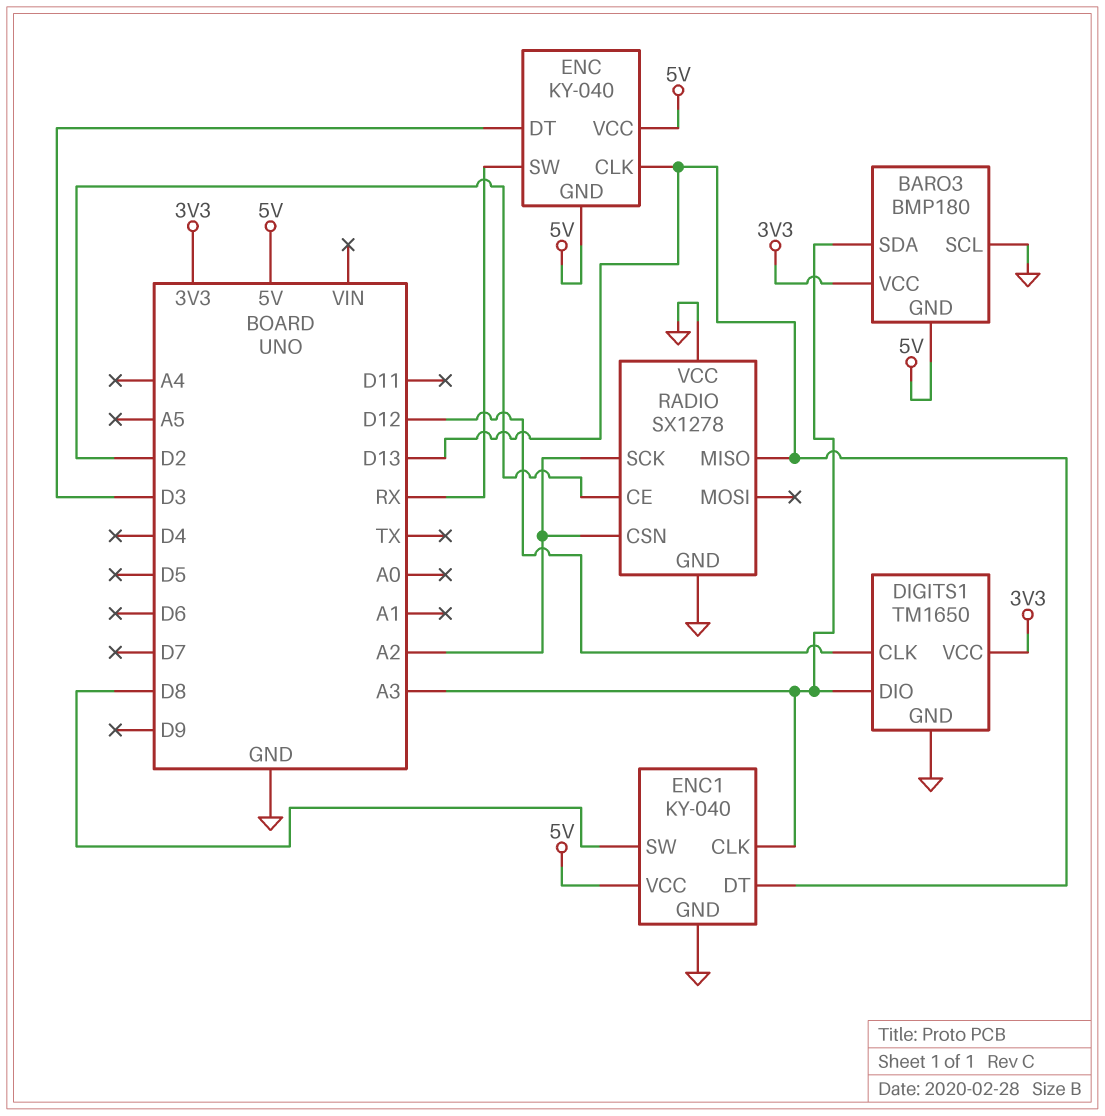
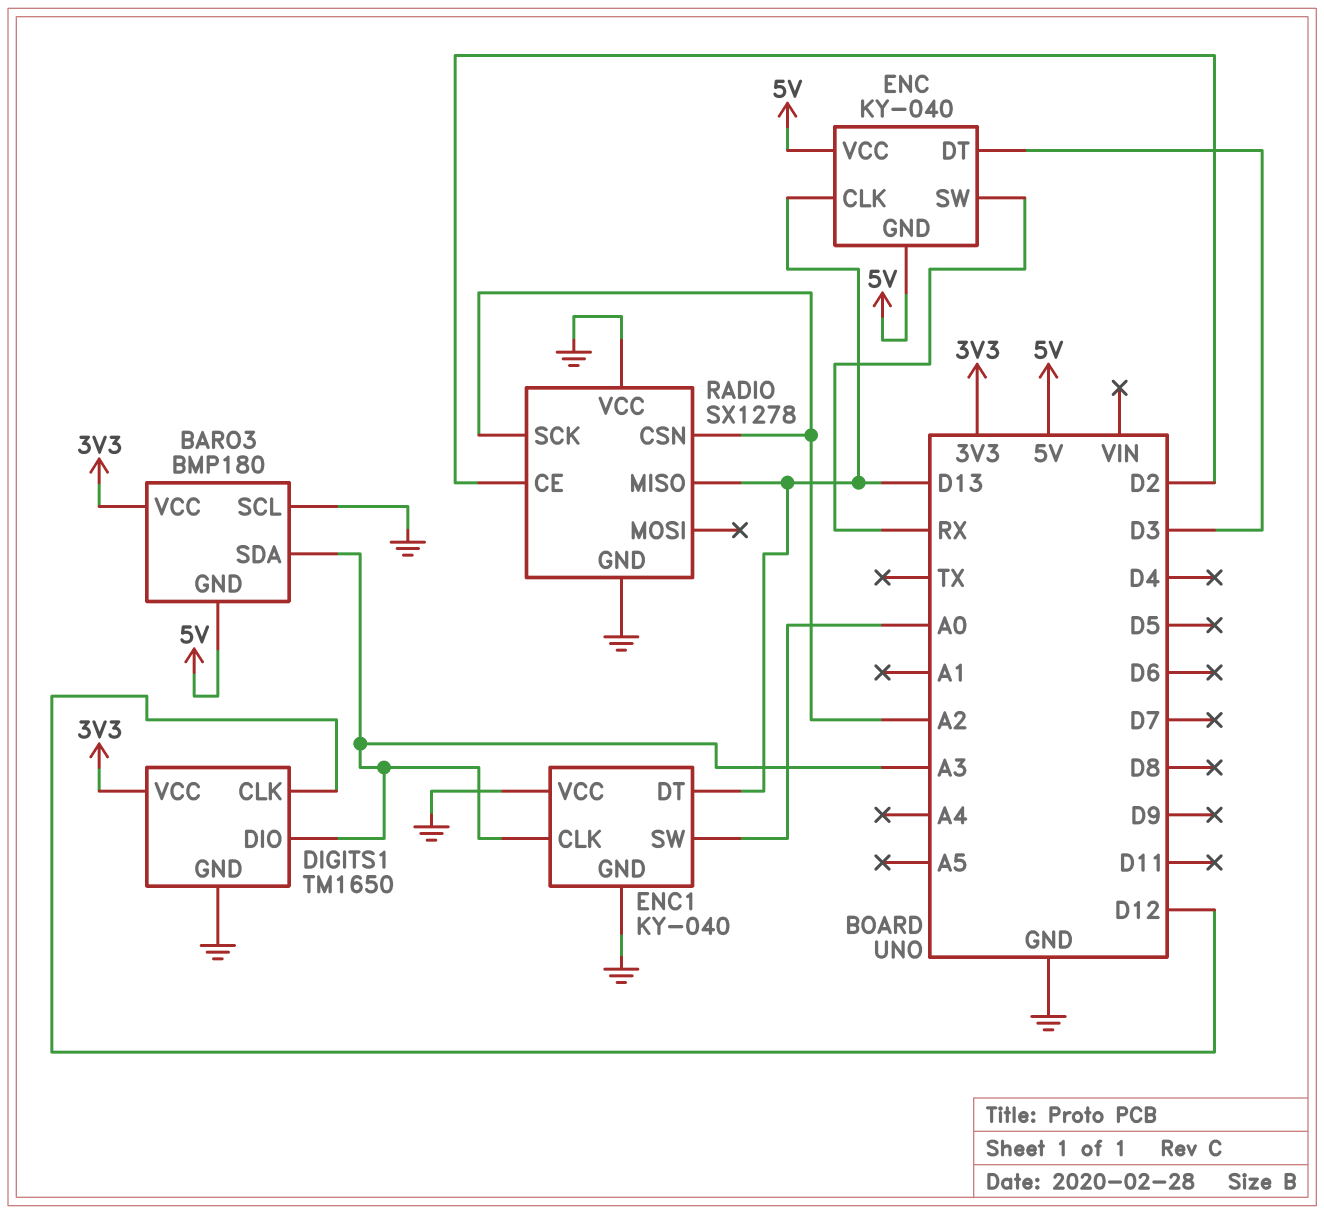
ENC1 pin SW: D8 -> A0
ENC1 pin VCC: 5V -> GND

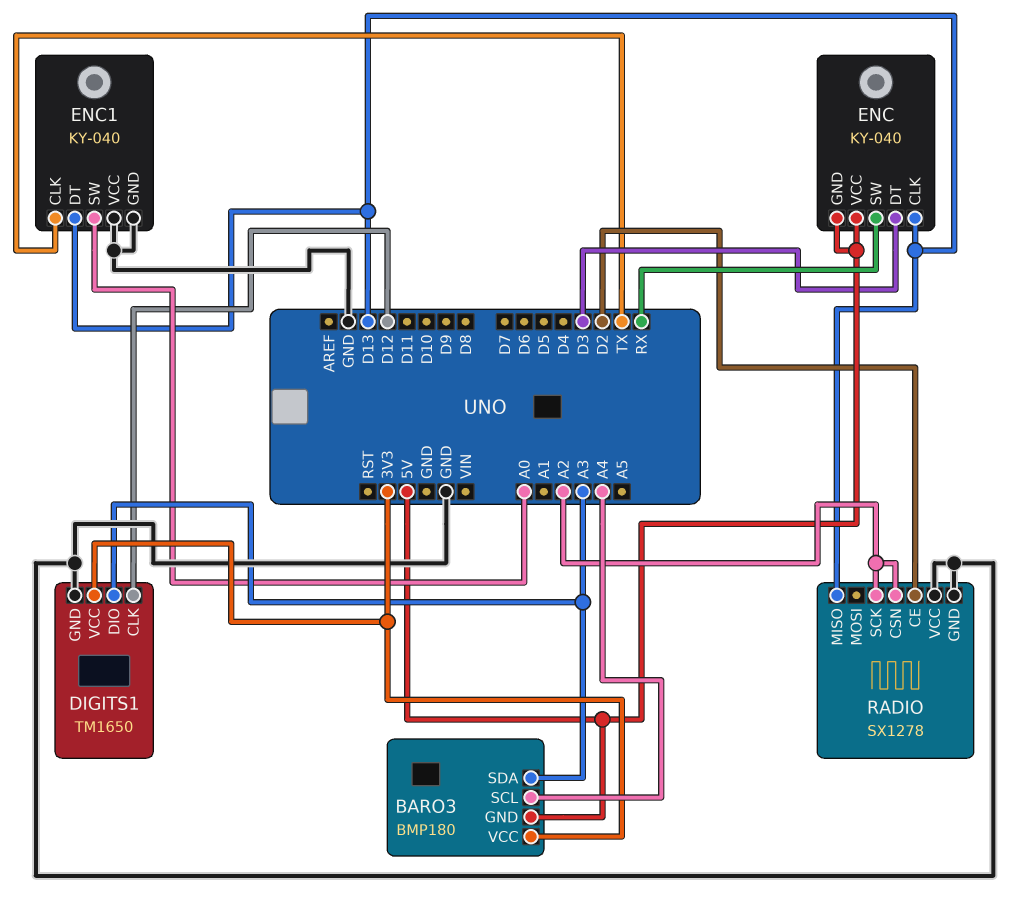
BARO3 pin SCL: GND -> A4
ENC1 pin CLK: A3 -> TX

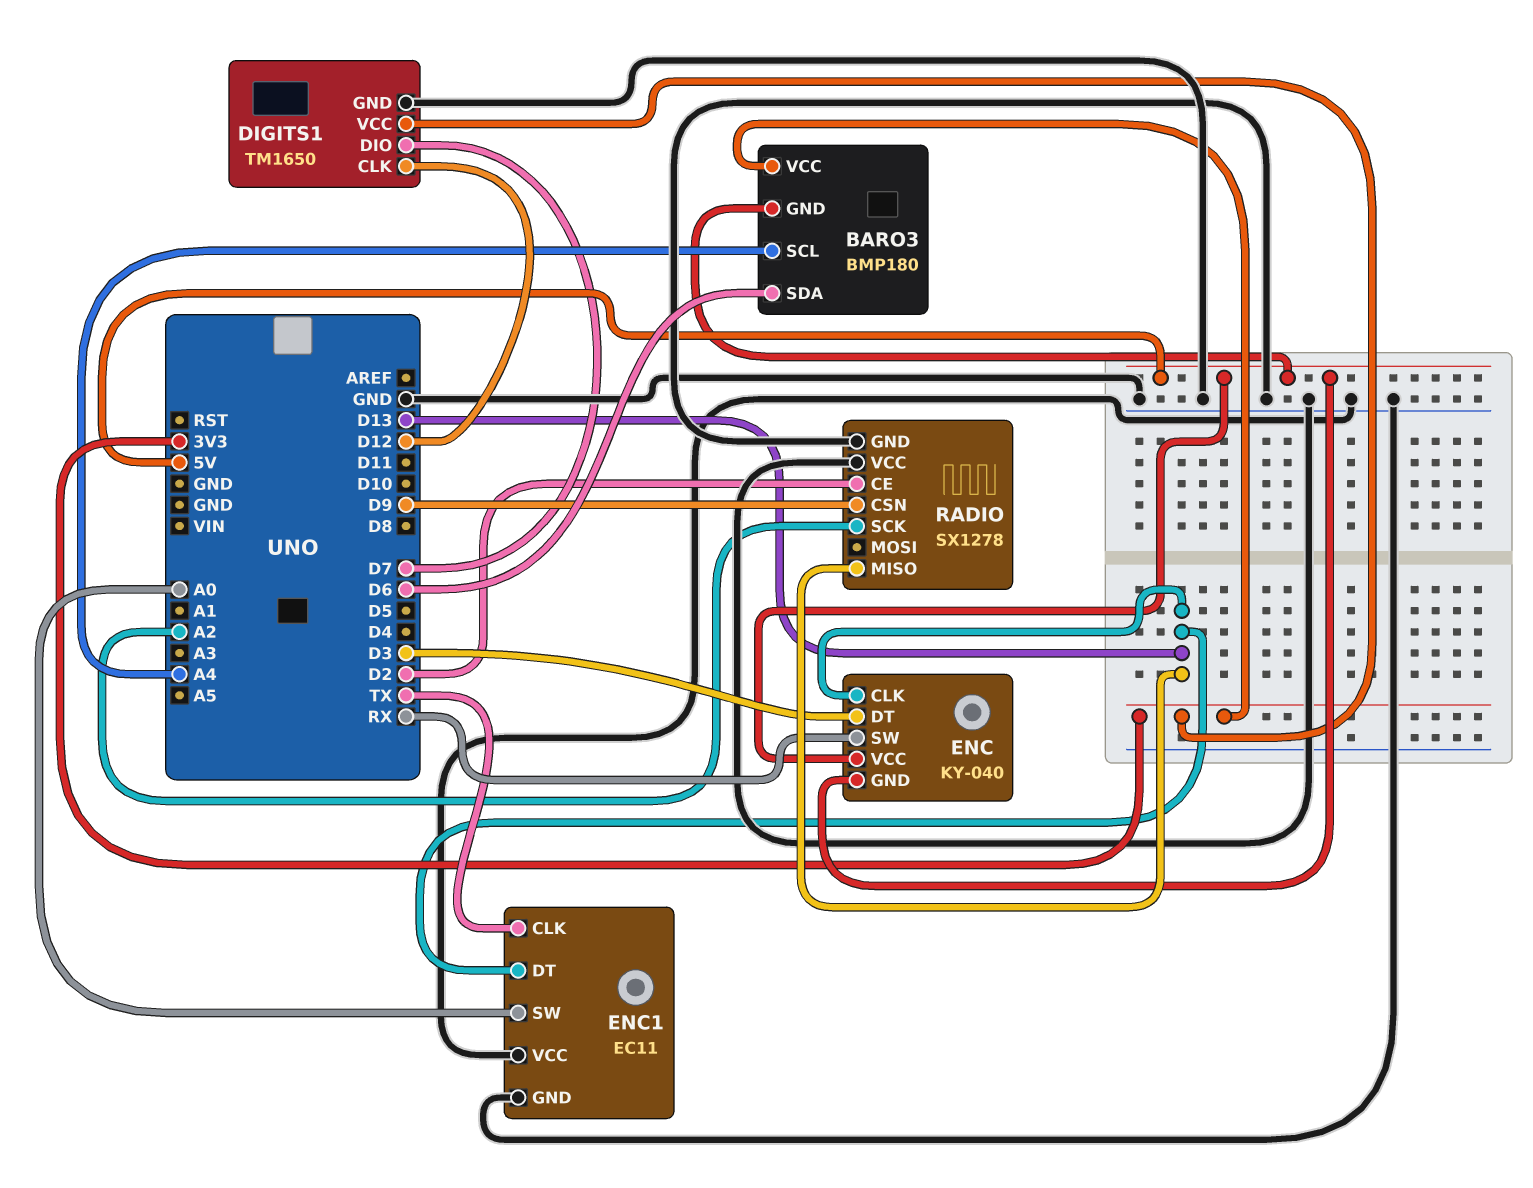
BARO3 pin SDA: A3 -> D6
DIGITS1 pin DIO: A3 -> D7
ENC1: KY-040 -> EC11
RADIO pin CSN: A2 -> D9

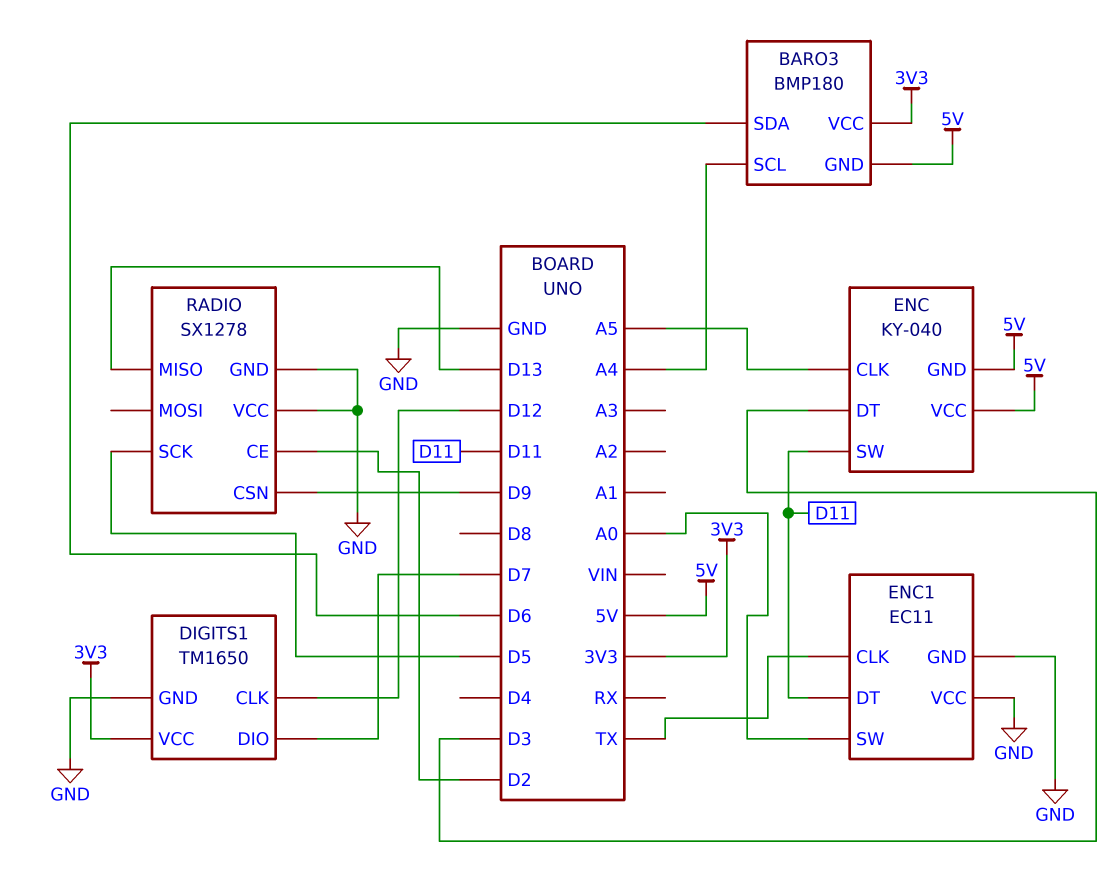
ENC pin CLK: D13 -> A5
ENC pin SW: RX -> D11
ENC1 pin DT: D13 -> D11
RADIO pin SCK: A2 -> D5

